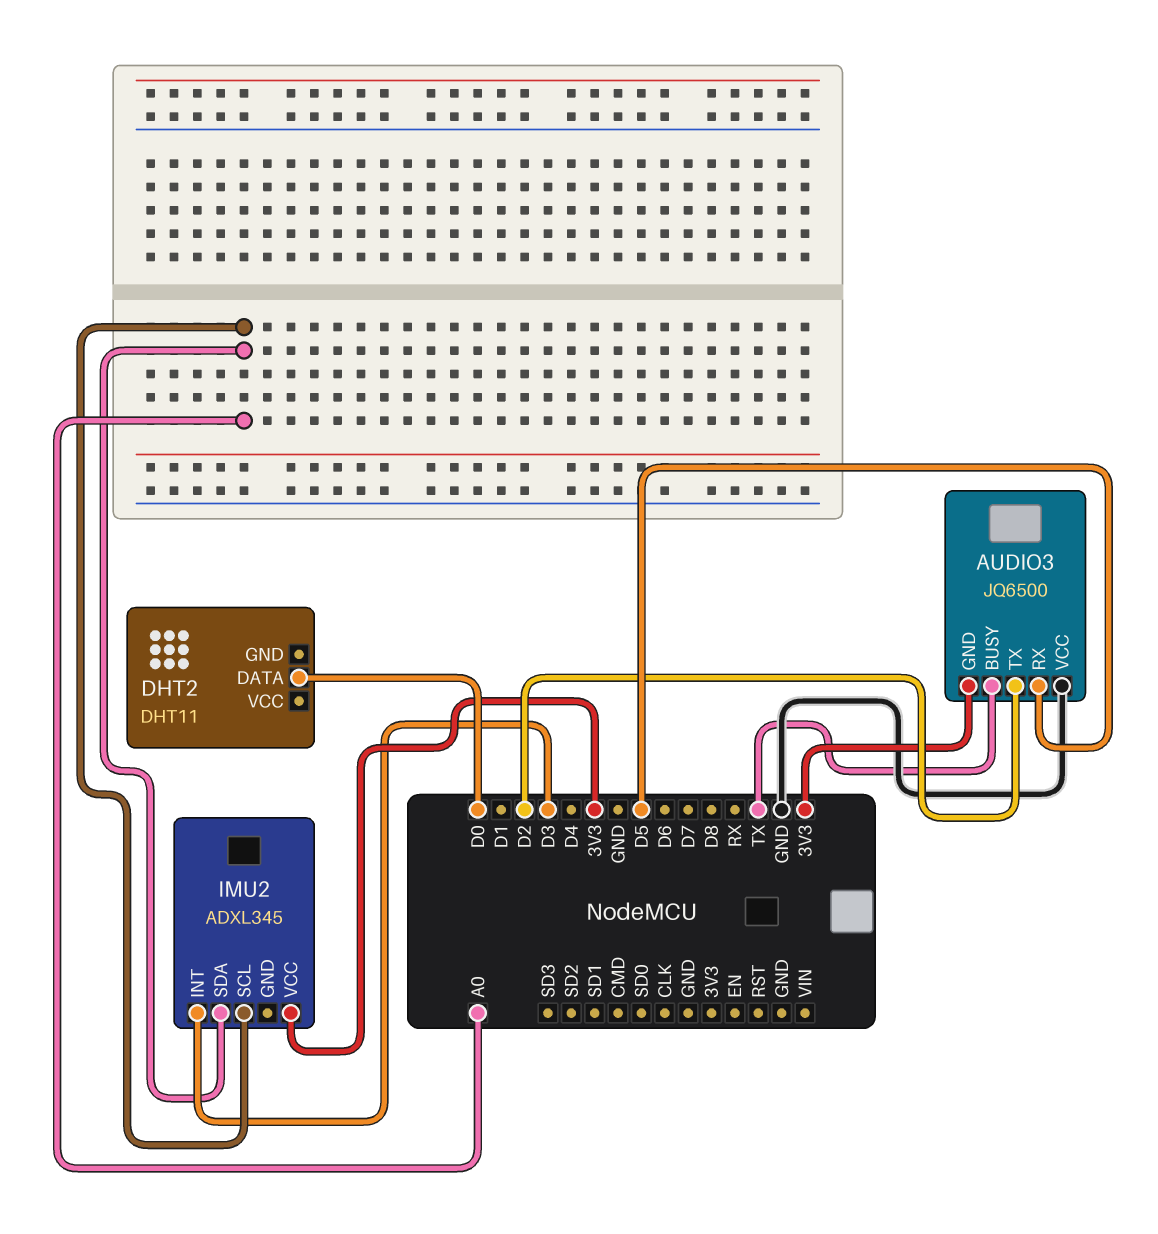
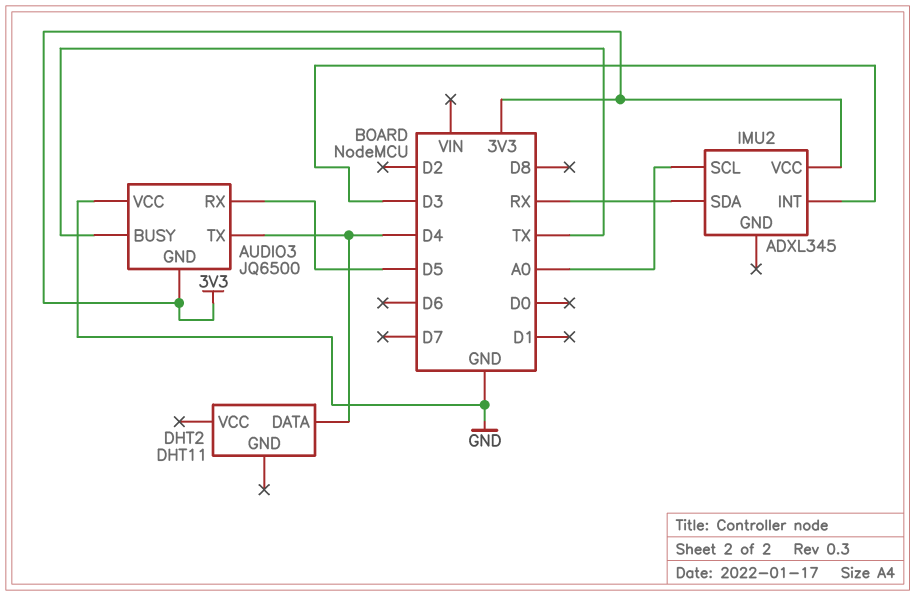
AUDIO3 pin TX: D2 -> D4
DHT2 pin DATA: D0 -> D4
IMU2 pin SDA: A0 -> RX

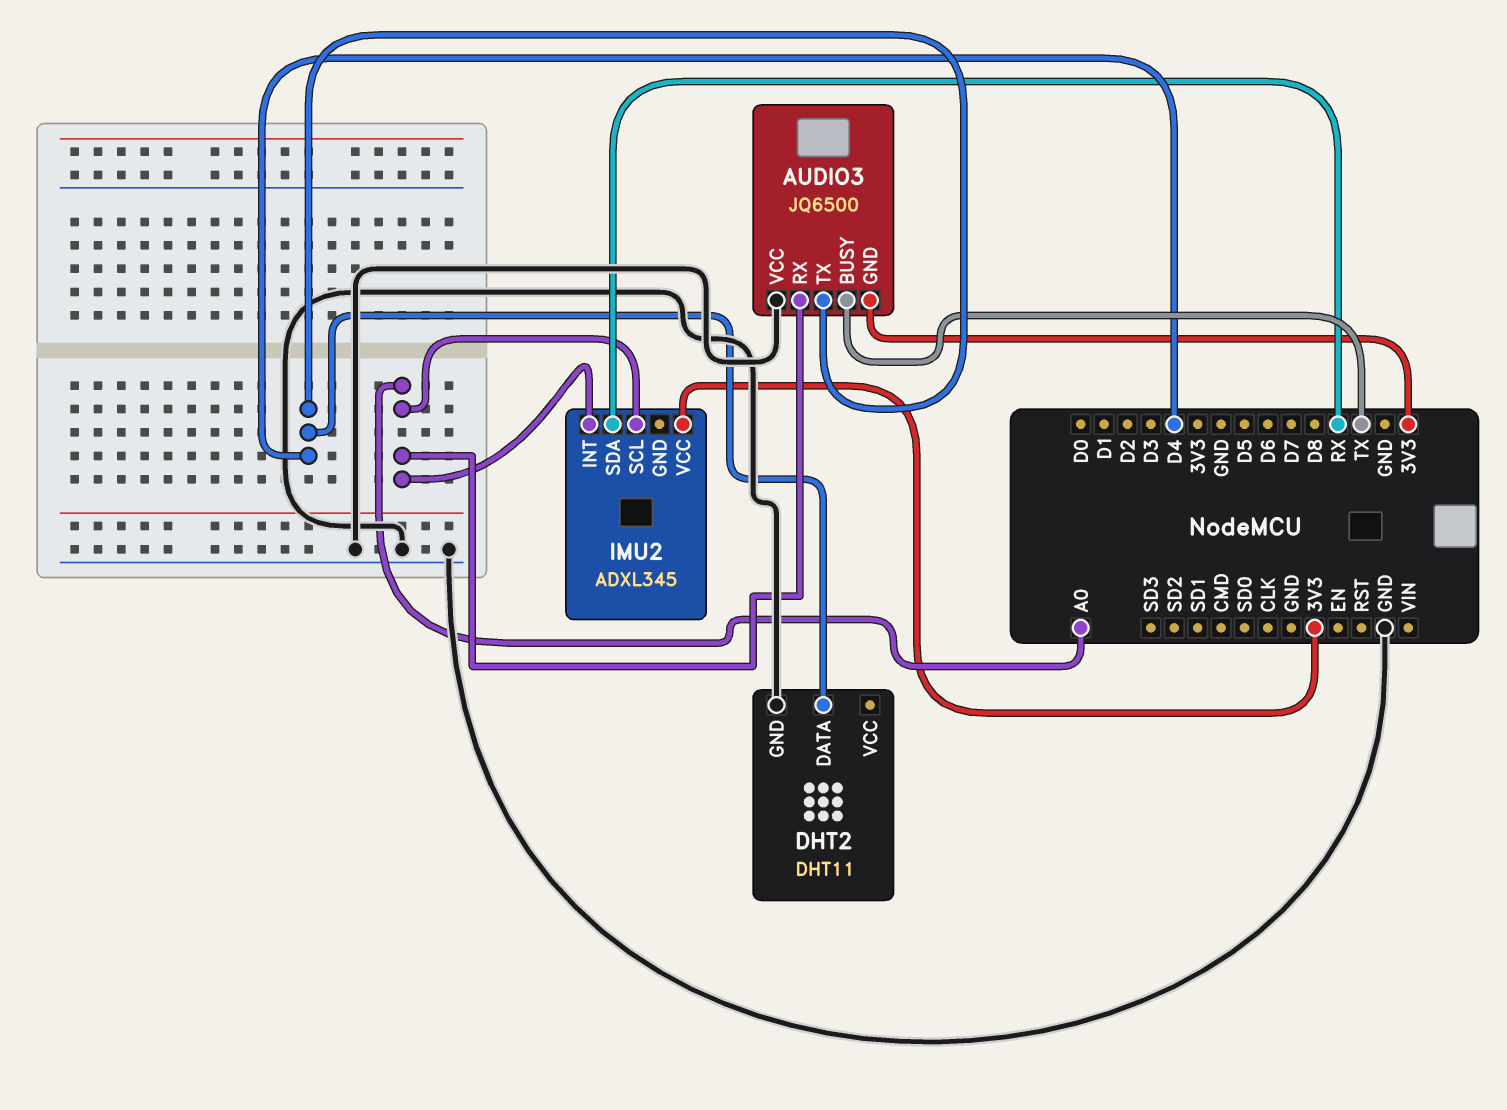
AUDIO3 pin RX: D5 -> A0
DHT2 pin GND: none -> GND
IMU2 pin INT: D3 -> A0

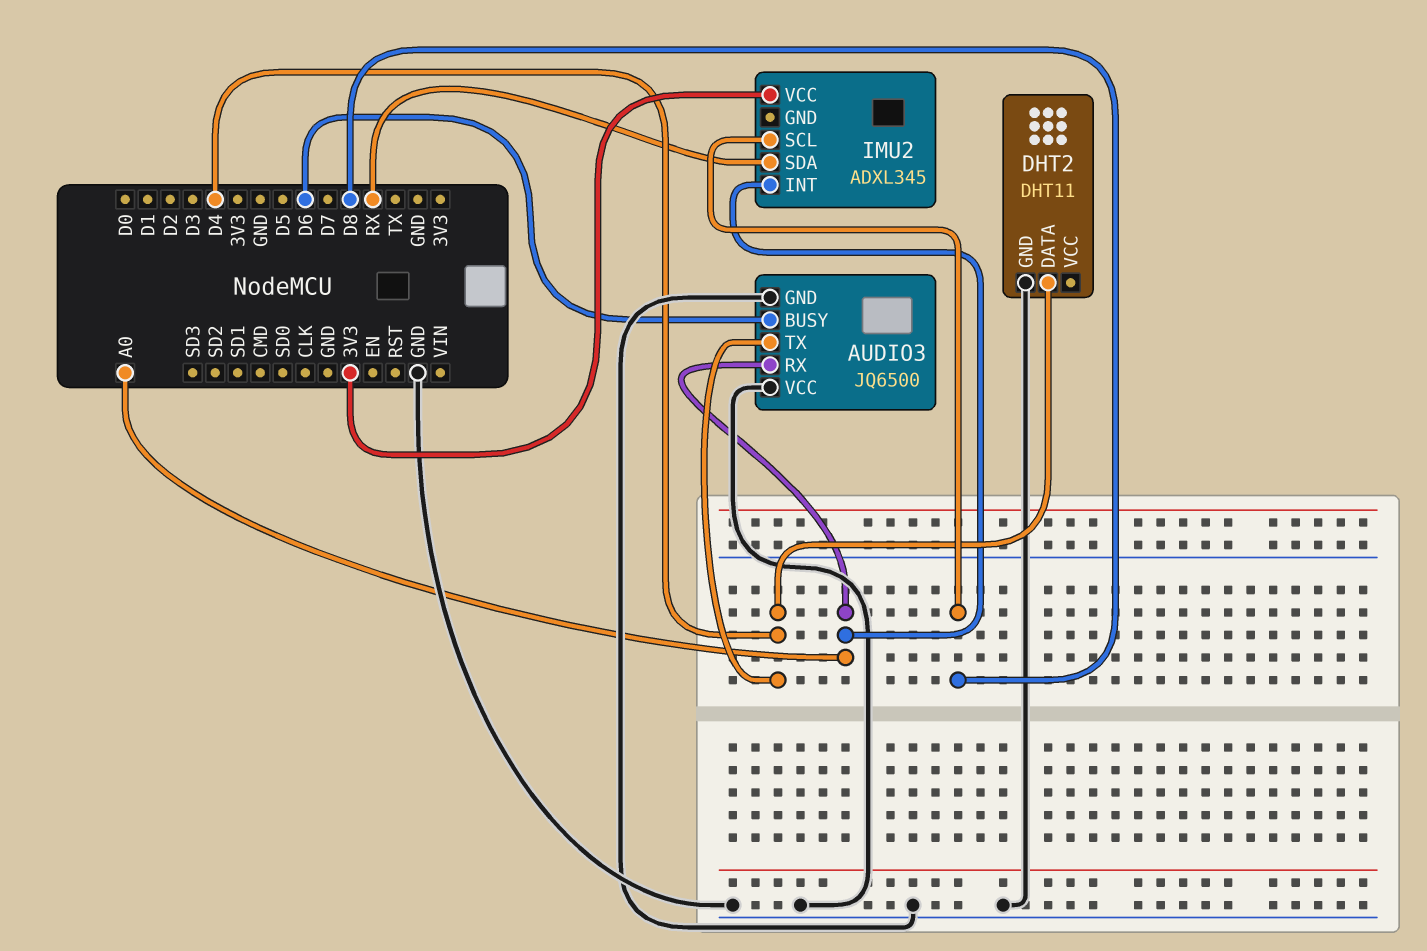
AUDIO3 pin BUSY: TX -> D6
AUDIO3 pin GND: 3V3 -> GND
IMU2 pin SCL: A0 -> D8

